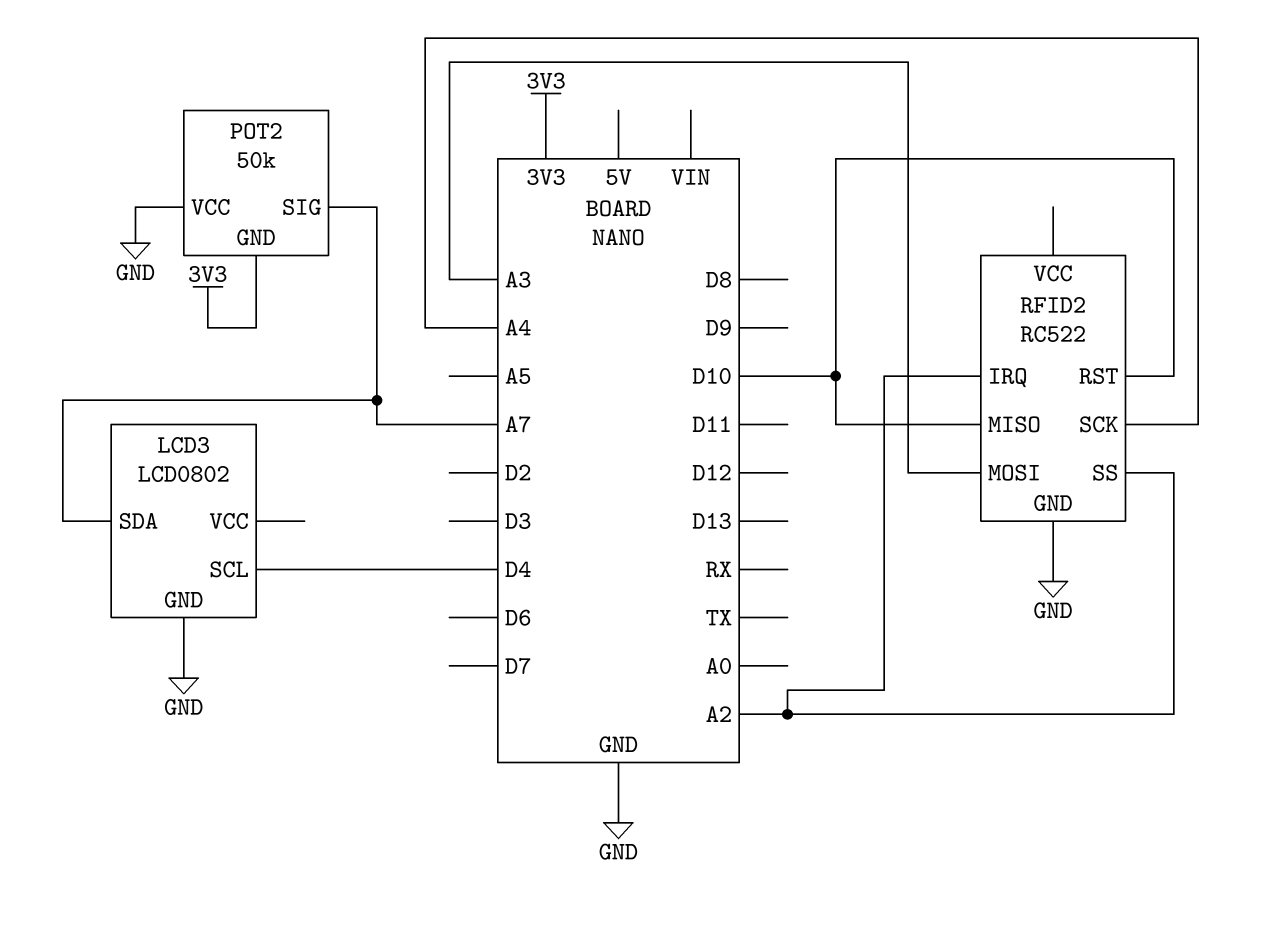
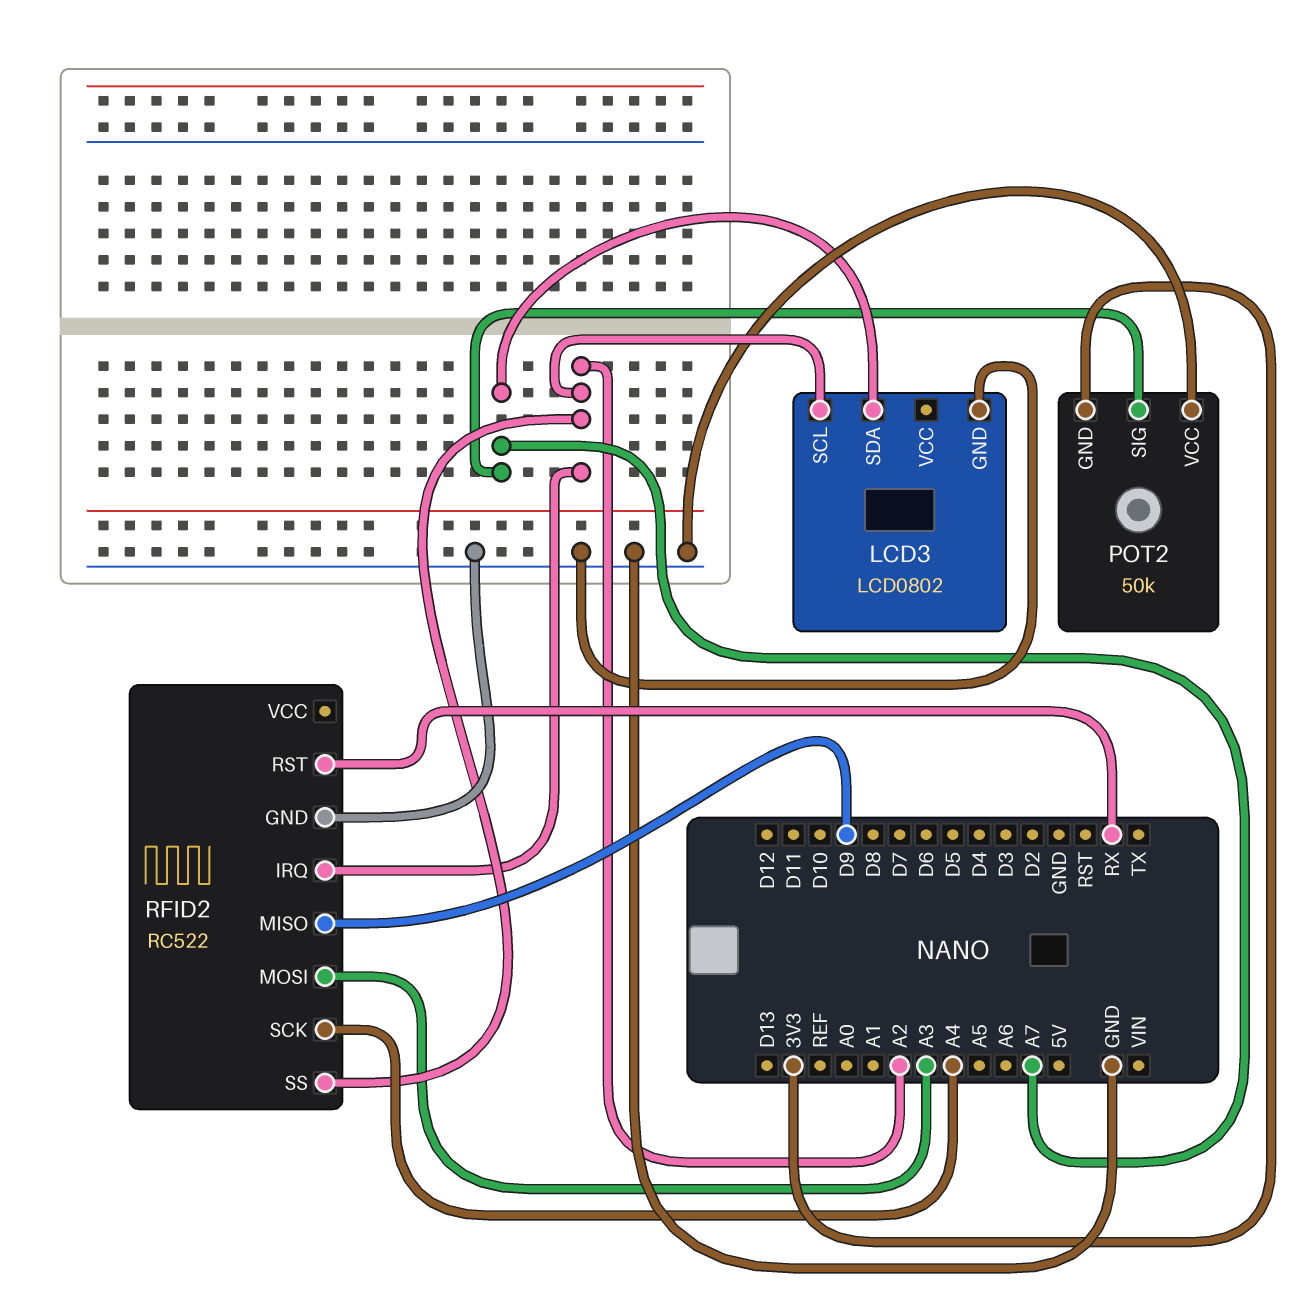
LCD3 pin SCL: D4 -> A2
RFID2 pin MISO: D10 -> D9
RFID2 pin RST: D10 -> RX

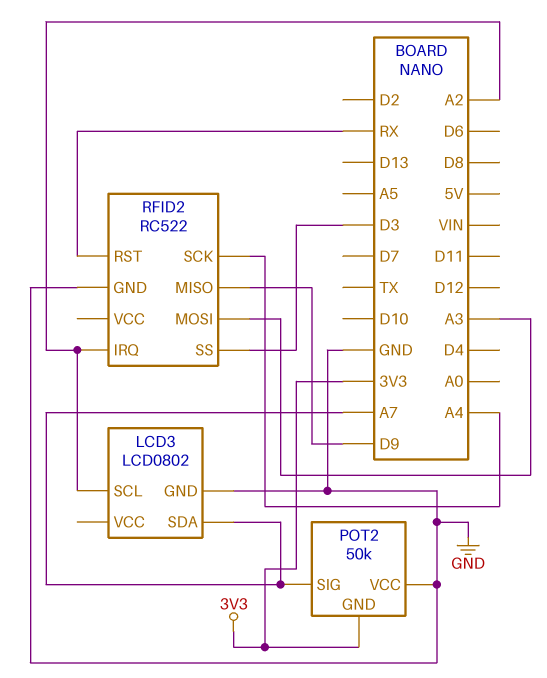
RFID2 pin SS: A2 -> D3

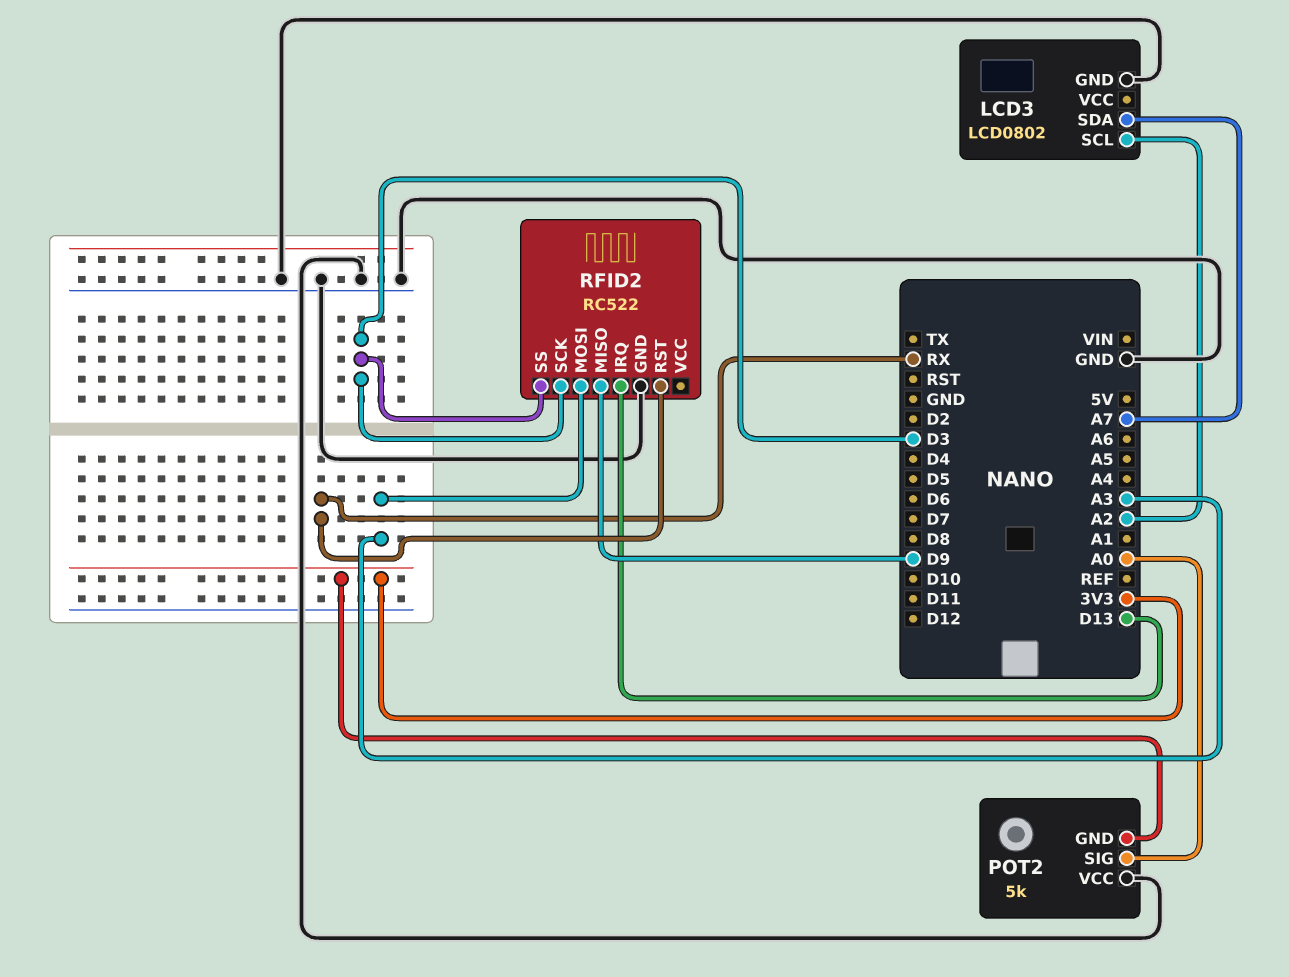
POT2: 50k -> 5k
POT2 pin SIG: A7 -> A0
RFID2 pin IRQ: A2 -> D13
RFID2 pin SCK: A4 -> D3

